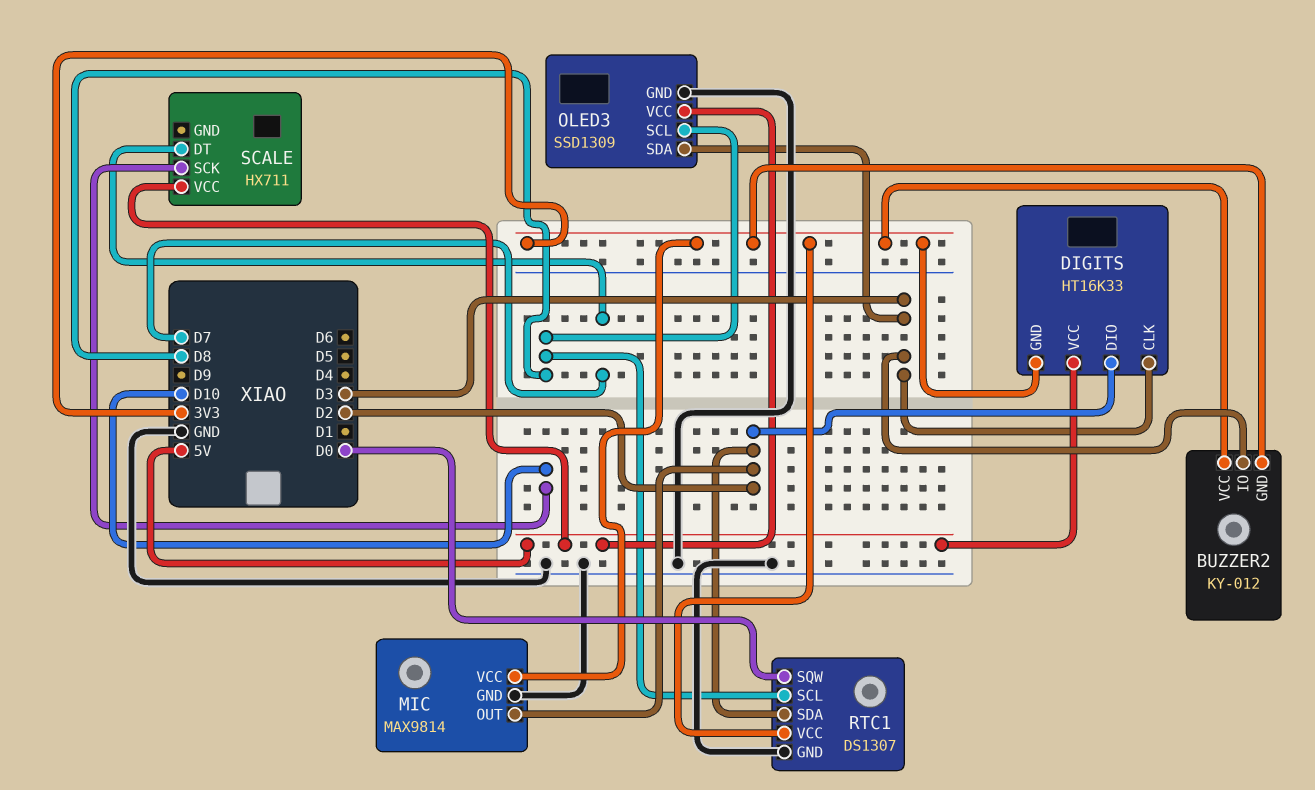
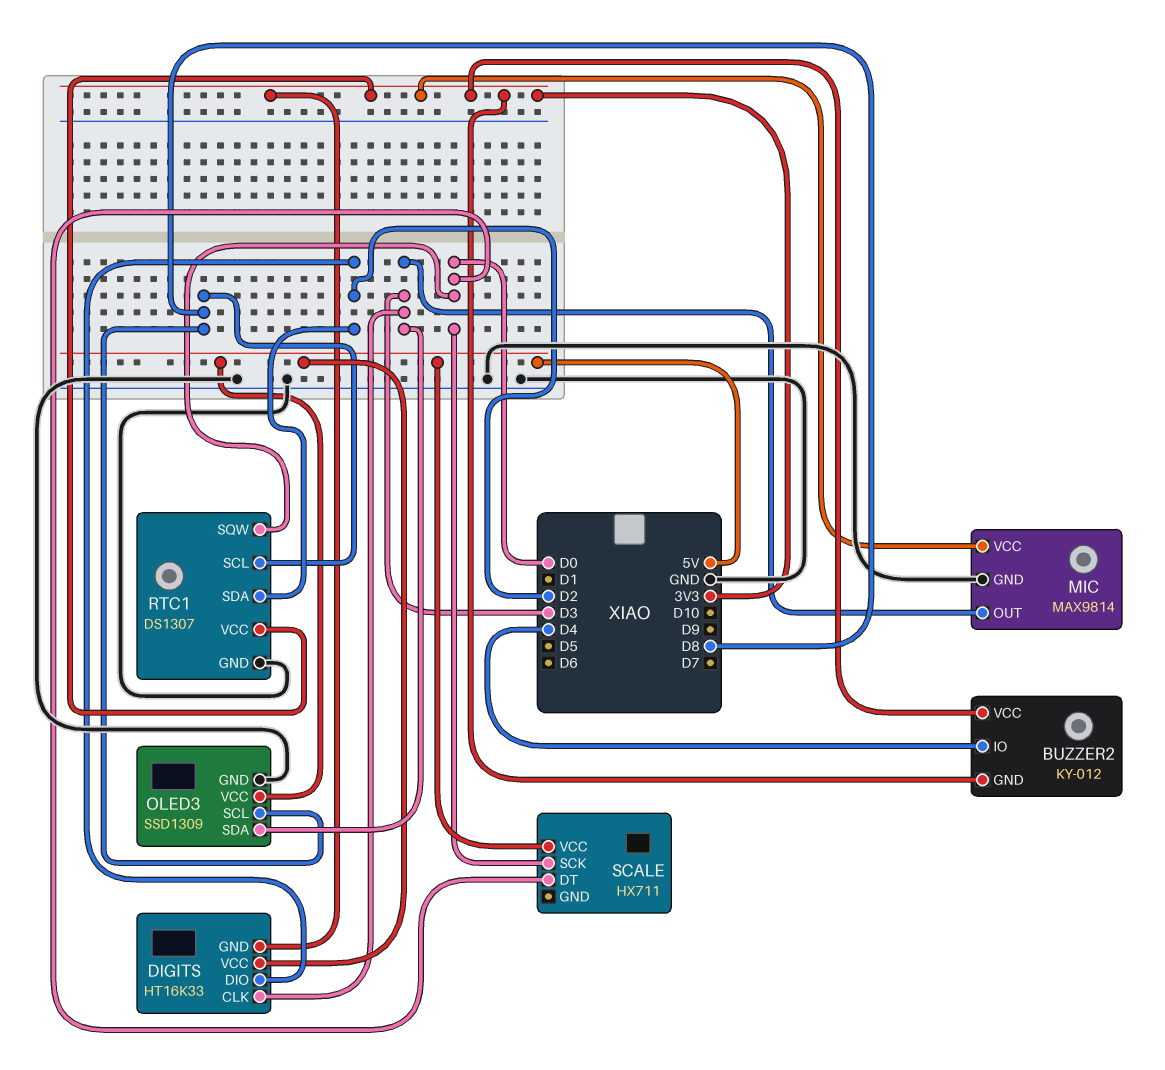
BUZZER2 pin IO: D3 -> D4
MIC pin OUT: D2 -> D3
SCALE pin DT: D7 -> D0
SCALE pin SCK: D10 -> D0

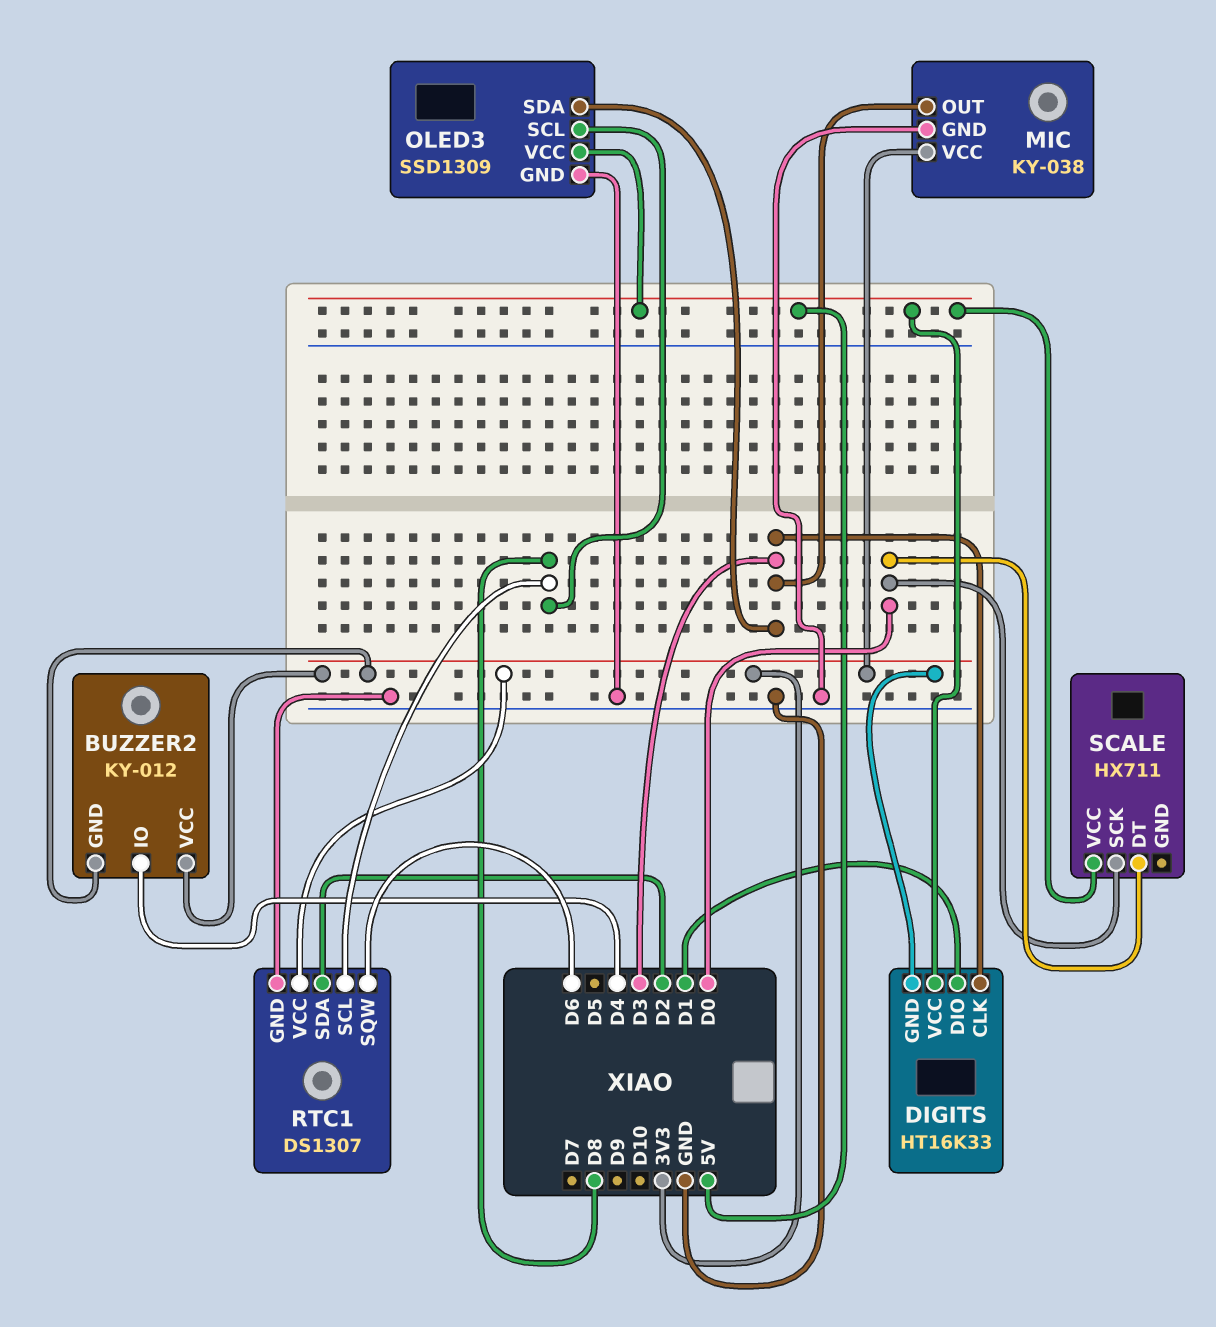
DIGITS pin DIO: D2 -> D1
MIC: MAX9814 -> KY-038
RTC1 pin SQW: D0 -> D6

